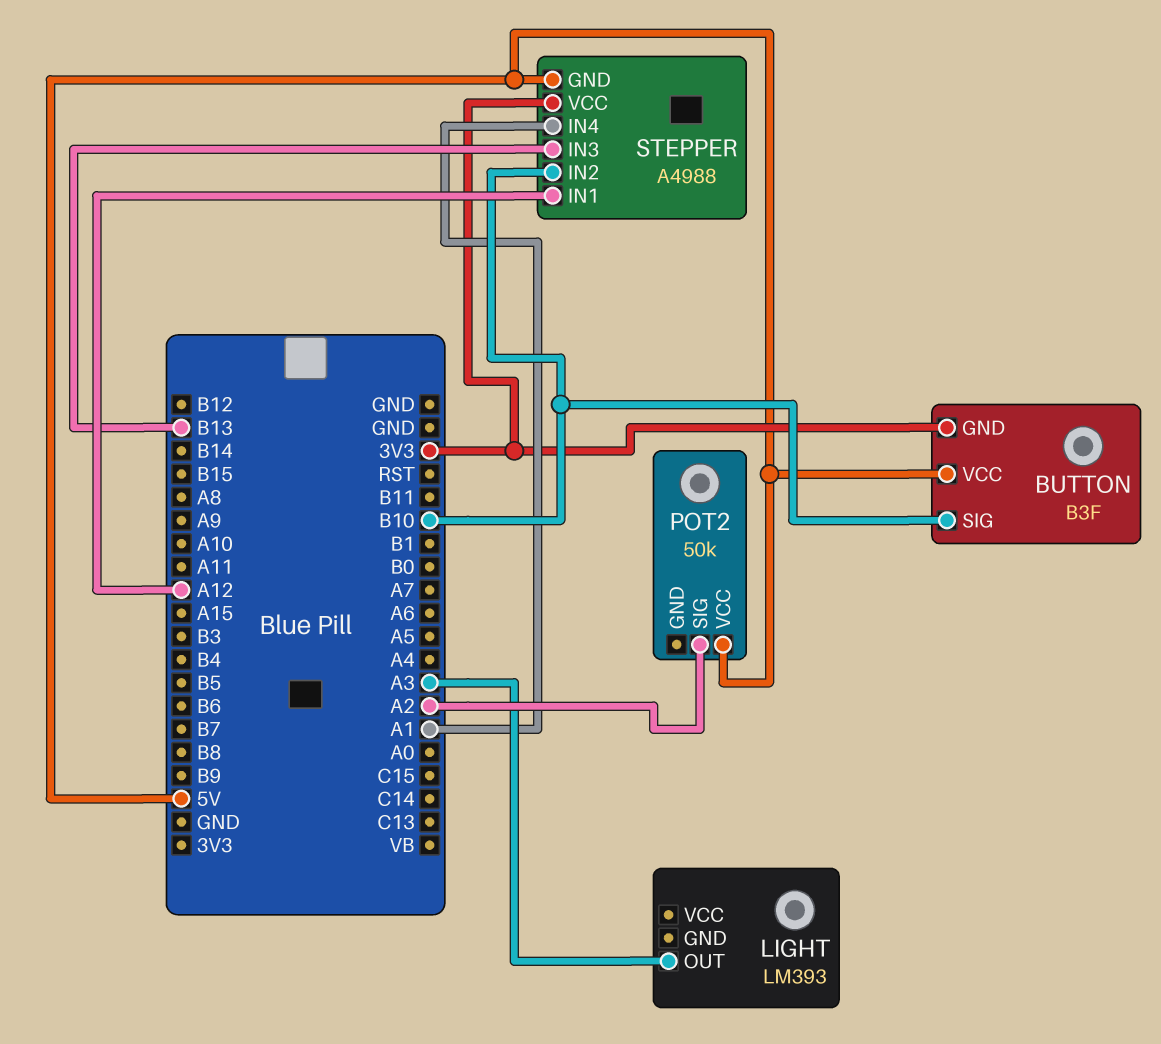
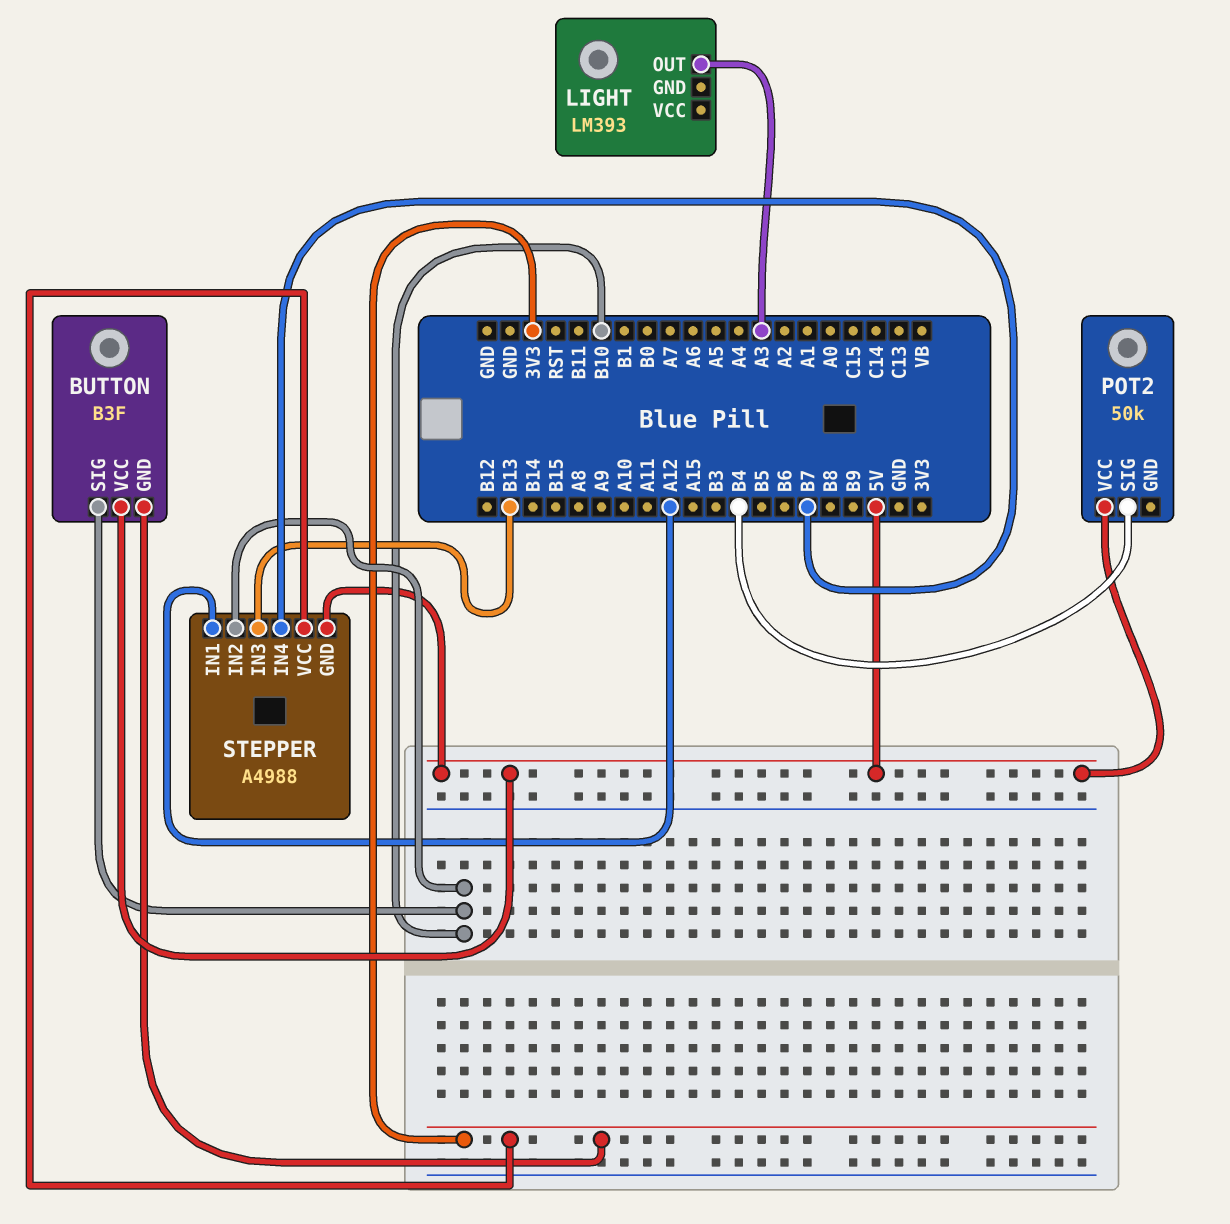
POT2 pin SIG: A2 -> B4
STEPPER pin IN4: A1 -> B7

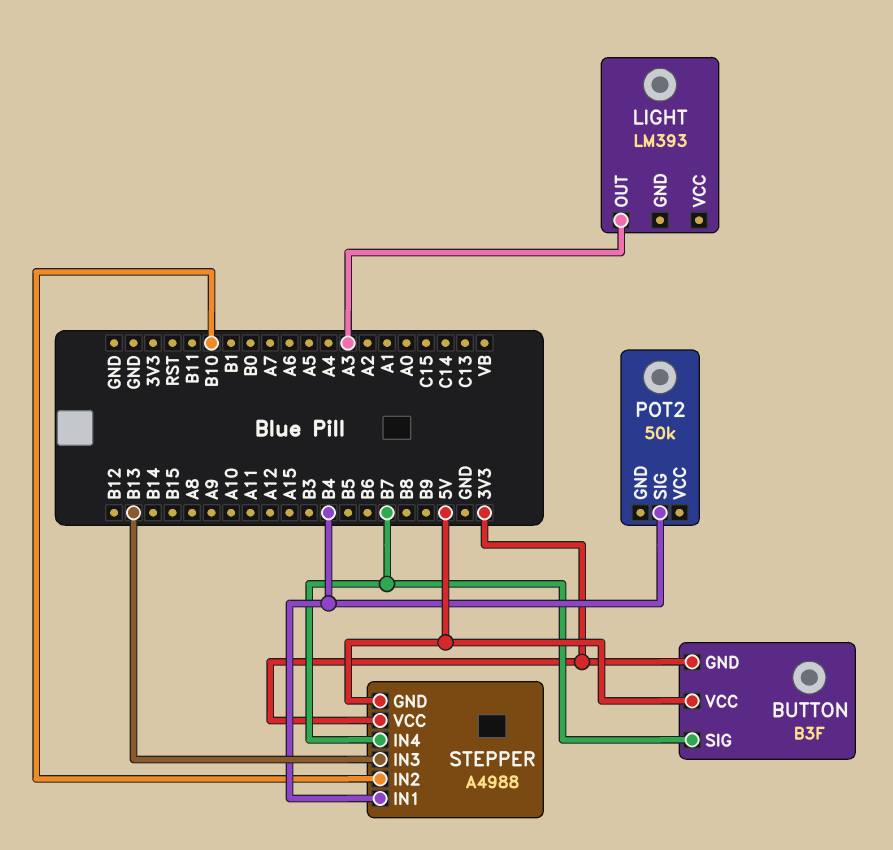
BUTTON pin SIG: B10 -> B7
POT2 pin VCC: 5V -> none
STEPPER pin IN1: A12 -> B4

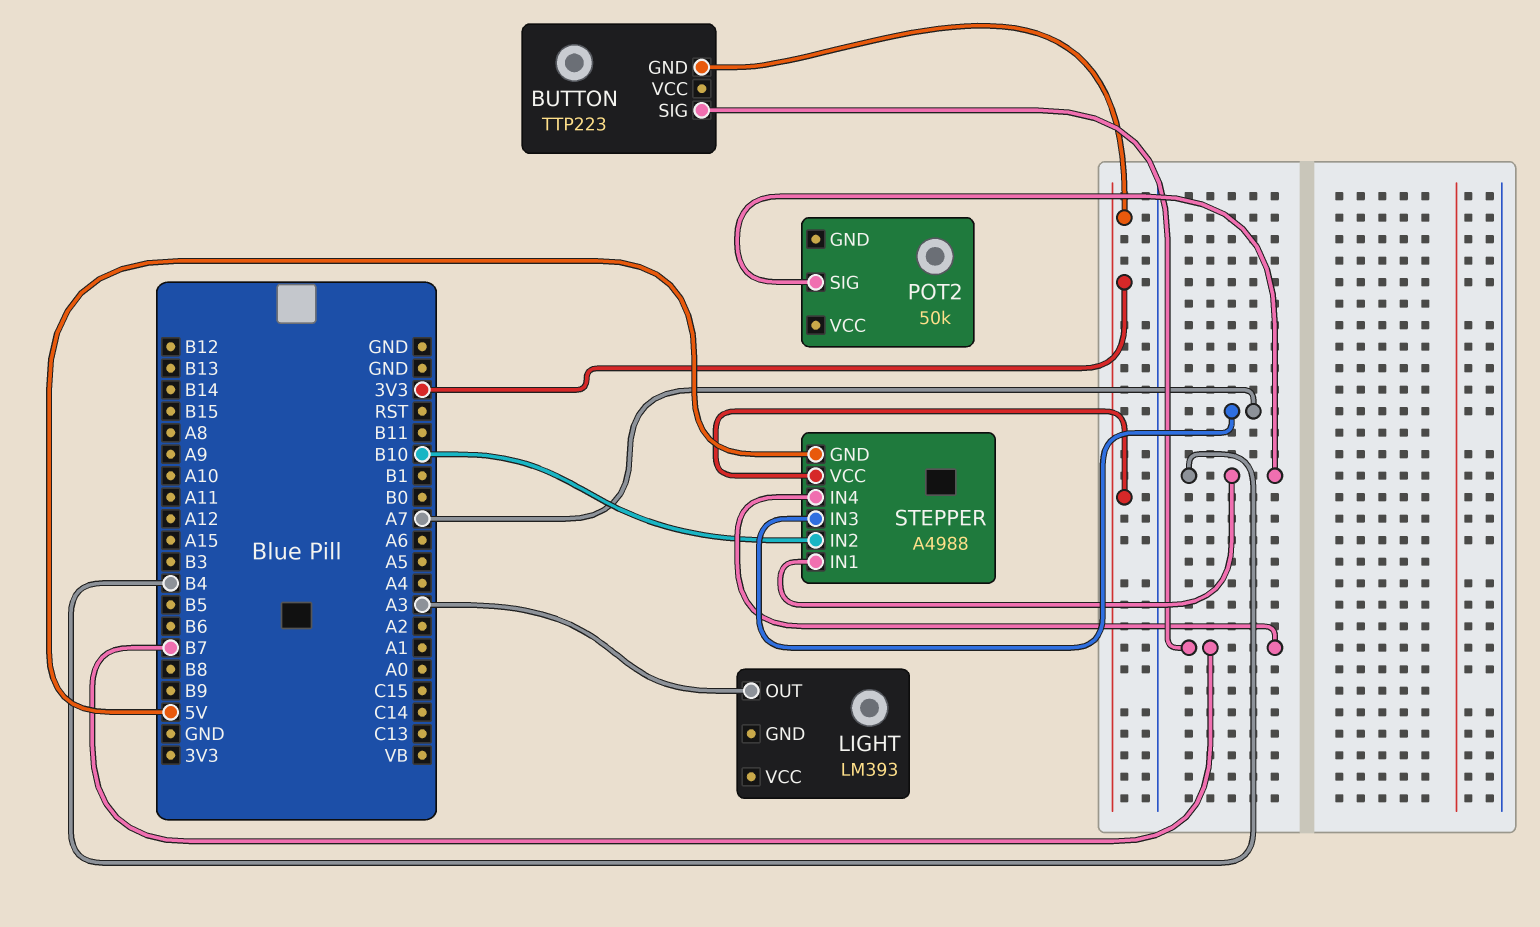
BUTTON: B3F -> TTP223
BUTTON pin VCC: 5V -> none
STEPPER pin IN3: B13 -> A7

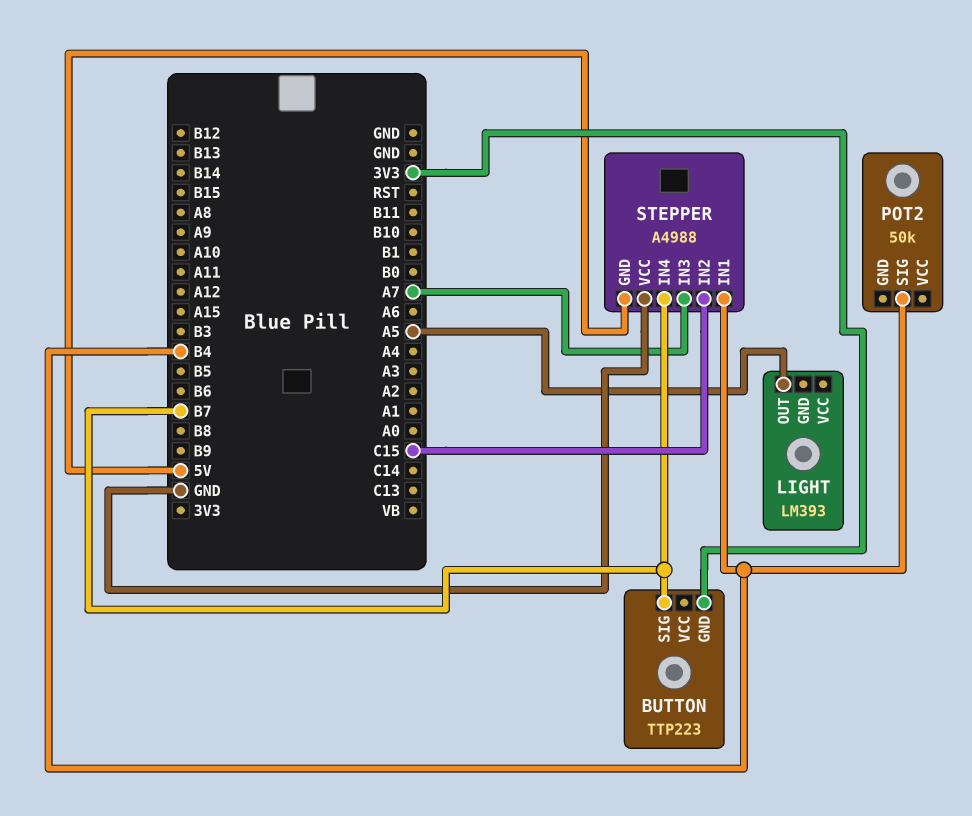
LIGHT pin OUT: A3 -> A5
STEPPER pin IN2: B10 -> C15
STEPPER pin VCC: 3V3 -> GND

